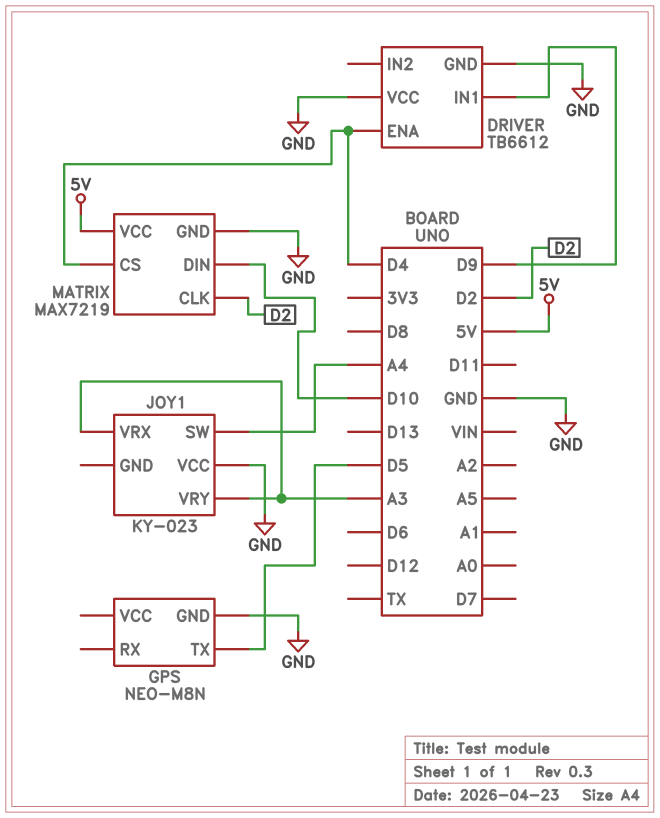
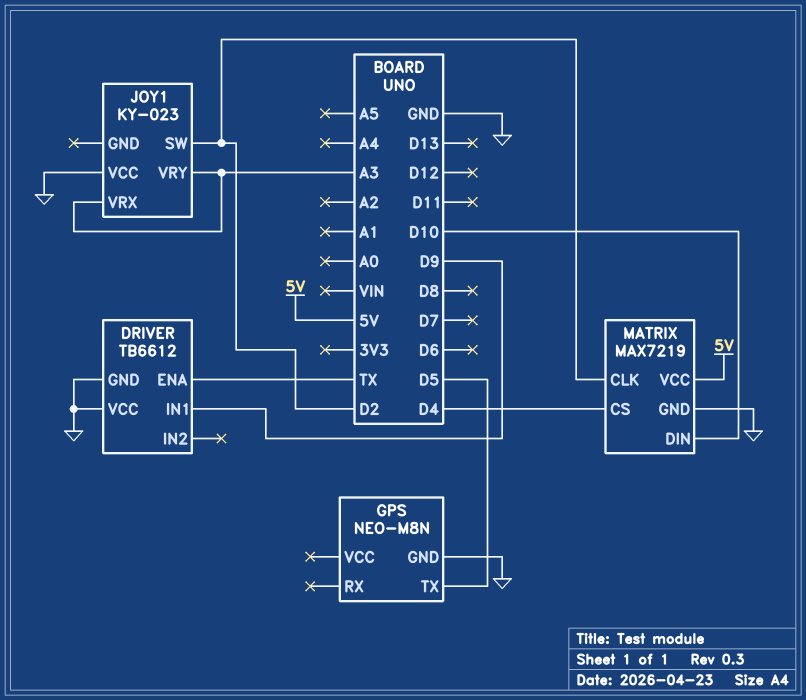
DRIVER pin ENA: D4 -> TX
JOY1 pin SW: A4 -> D2

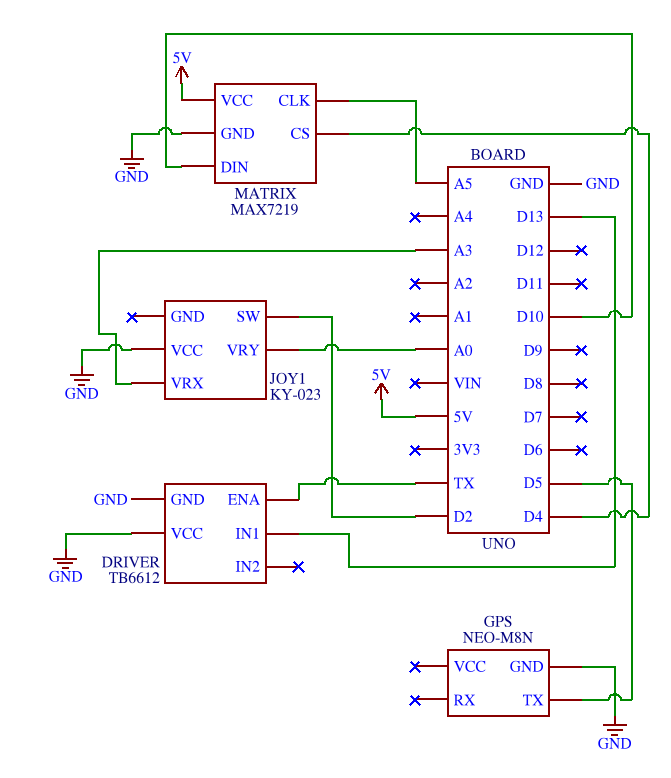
DRIVER pin IN1: D9 -> D13
JOY1 pin VRY: A3 -> A0
MATRIX pin CLK: D2 -> A5

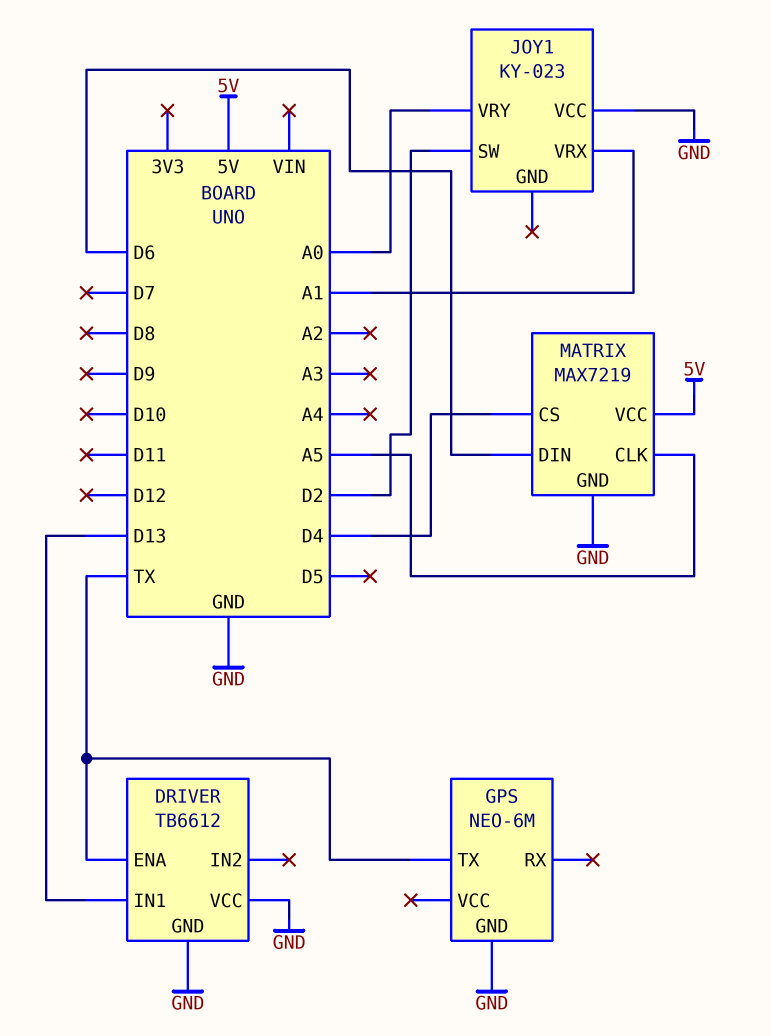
GPS: NEO-M8N -> NEO-6M
GPS pin TX: D5 -> TX
JOY1 pin VRX: A3 -> A1
MATRIX pin DIN: D10 -> D6

